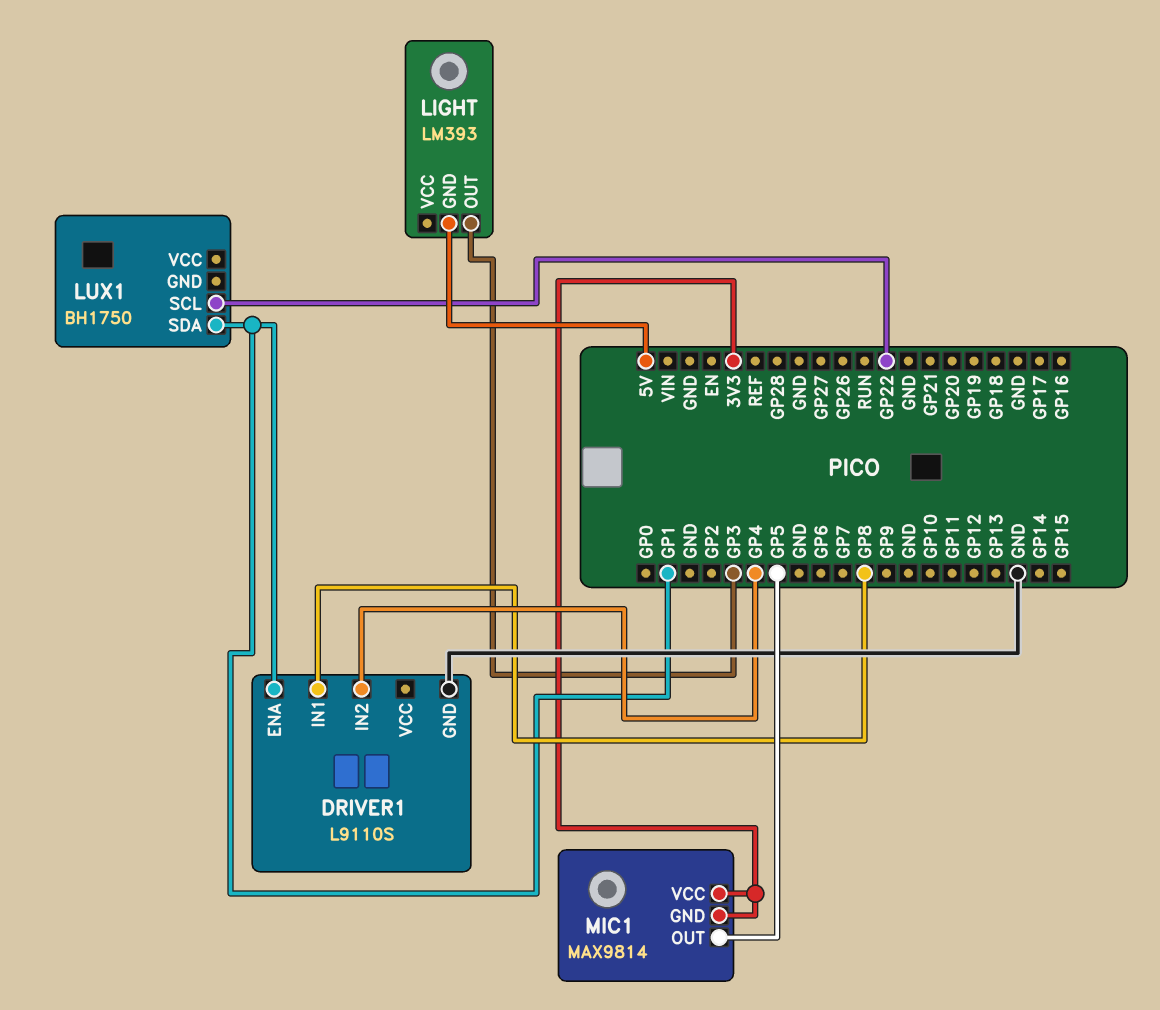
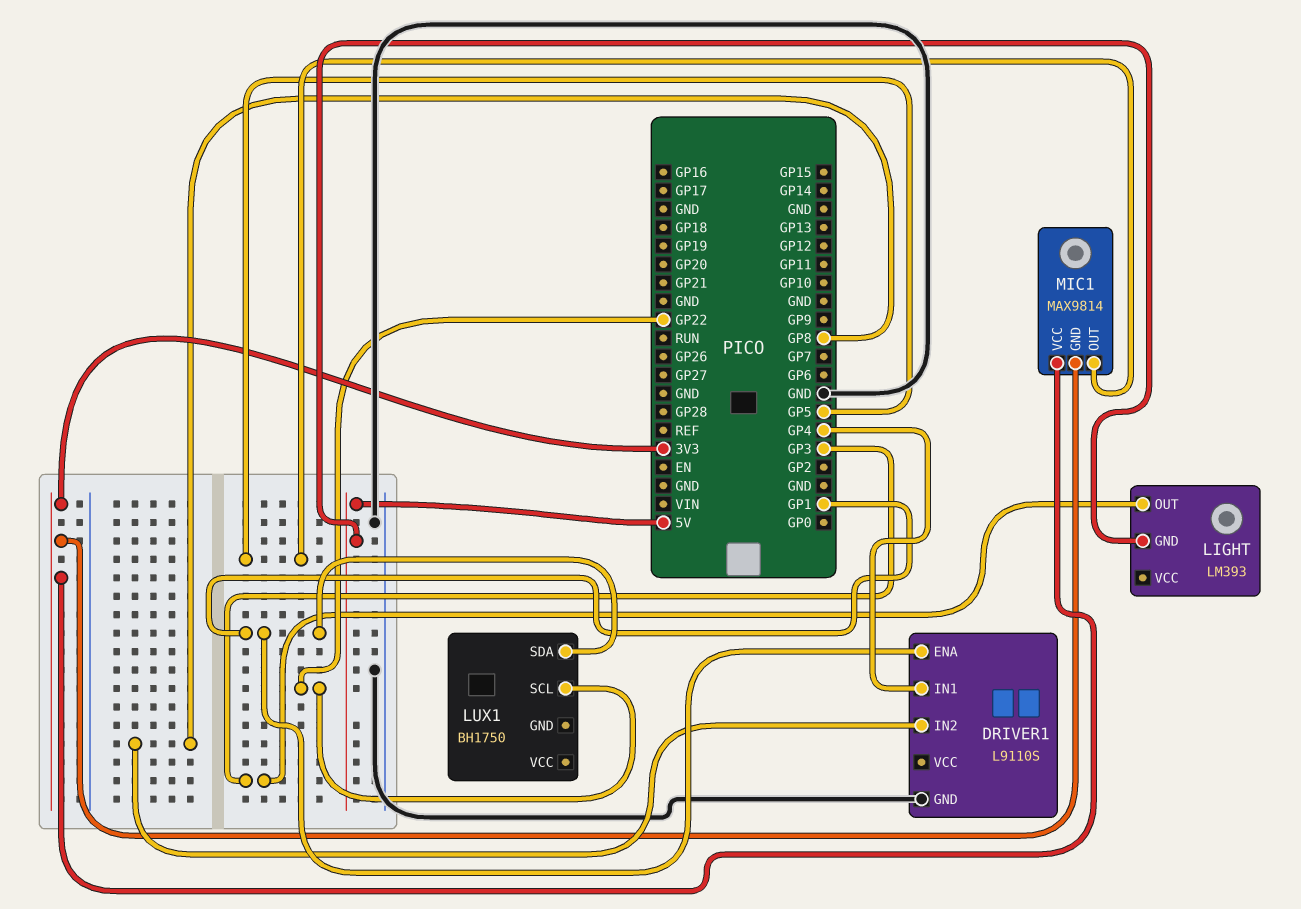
DRIVER1 pin IN1: GP8 -> GP4
DRIVER1 pin IN2: GP4 -> GP8

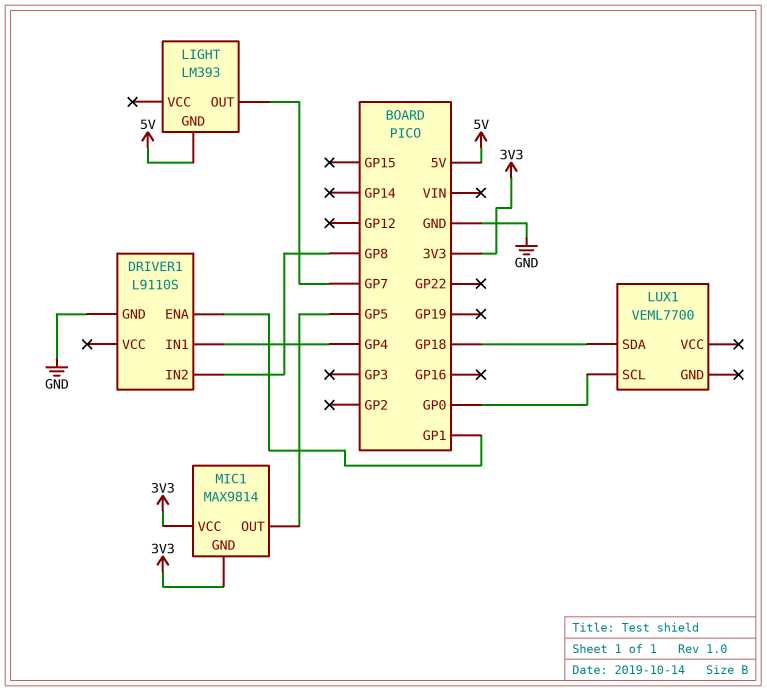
LIGHT pin OUT: GP3 -> GP7
LUX1: BH1750 -> VEML7700
LUX1 pin SCL: GP22 -> GP0
LUX1 pin SDA: GP1 -> GP18

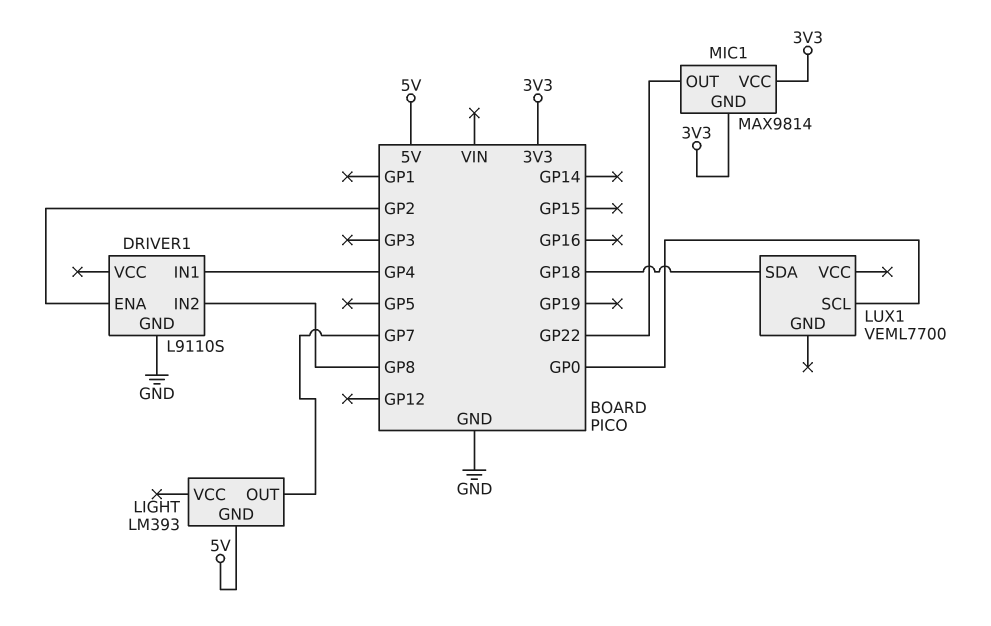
DRIVER1 pin ENA: GP1 -> GP2
MIC1 pin OUT: GP5 -> GP22

